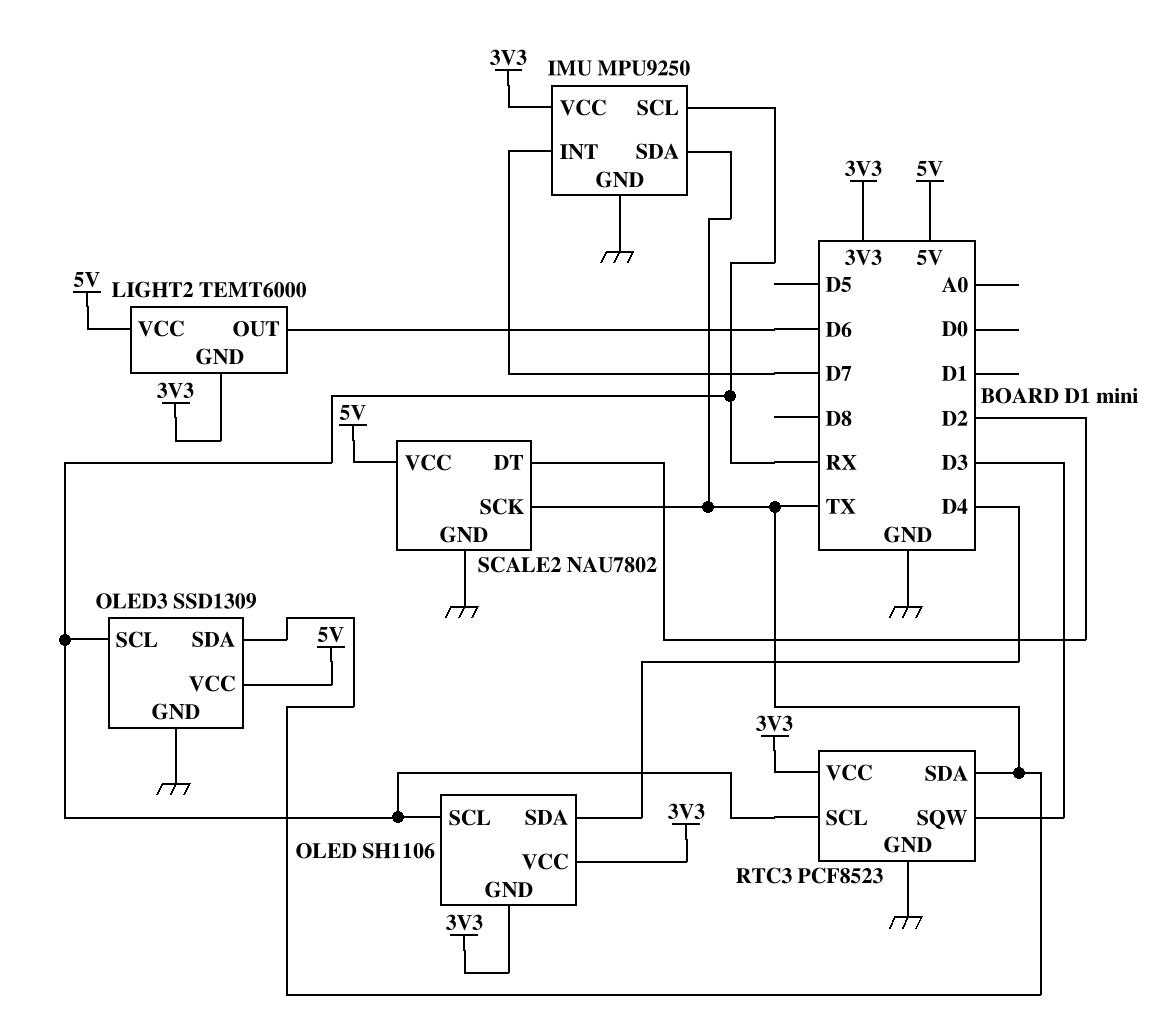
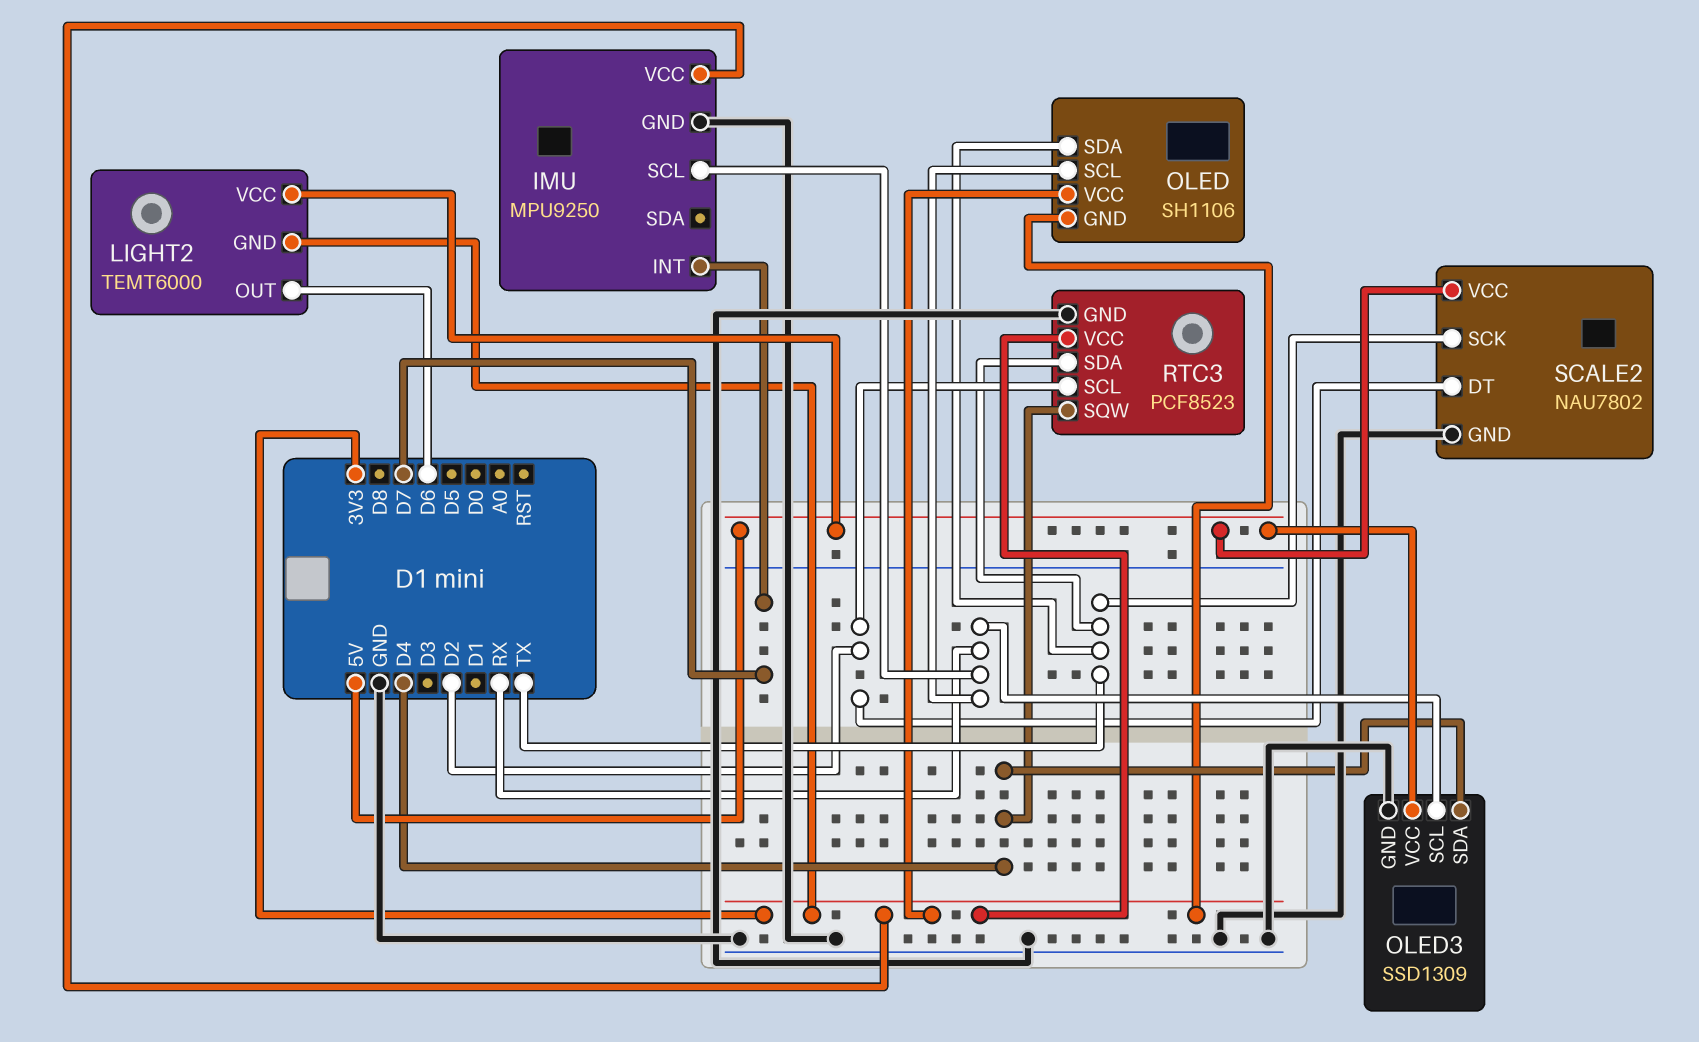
IMU pin SDA: TX -> none
OLED pin SDA: D4 -> TX
OLED3 pin SDA: TX -> D4
RTC3 pin SCL: RX -> D2
RTC3 pin SQW: D3 -> D4

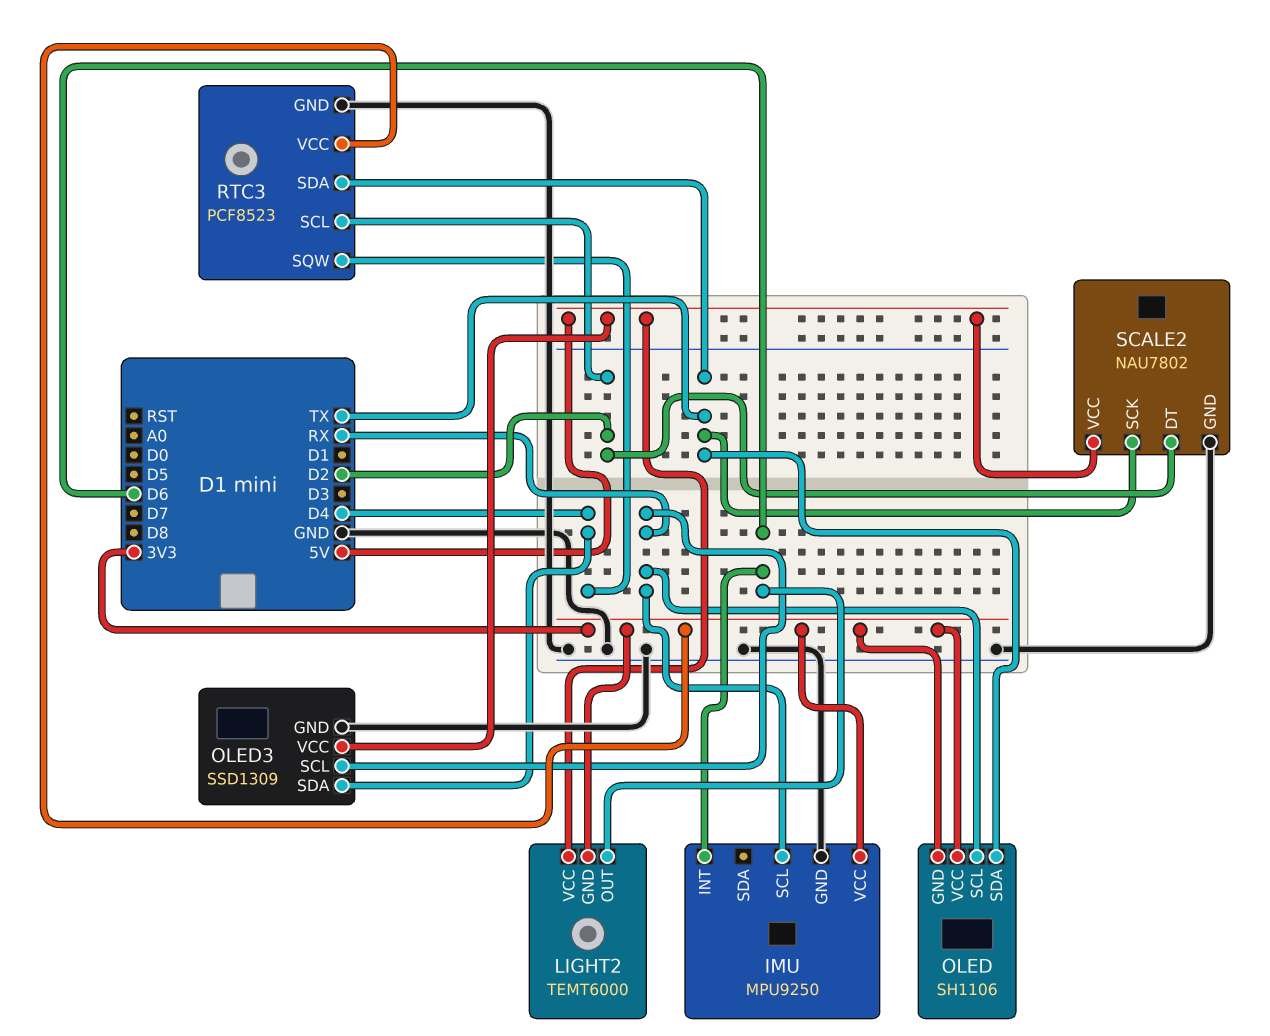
IMU pin INT: D7 -> D6

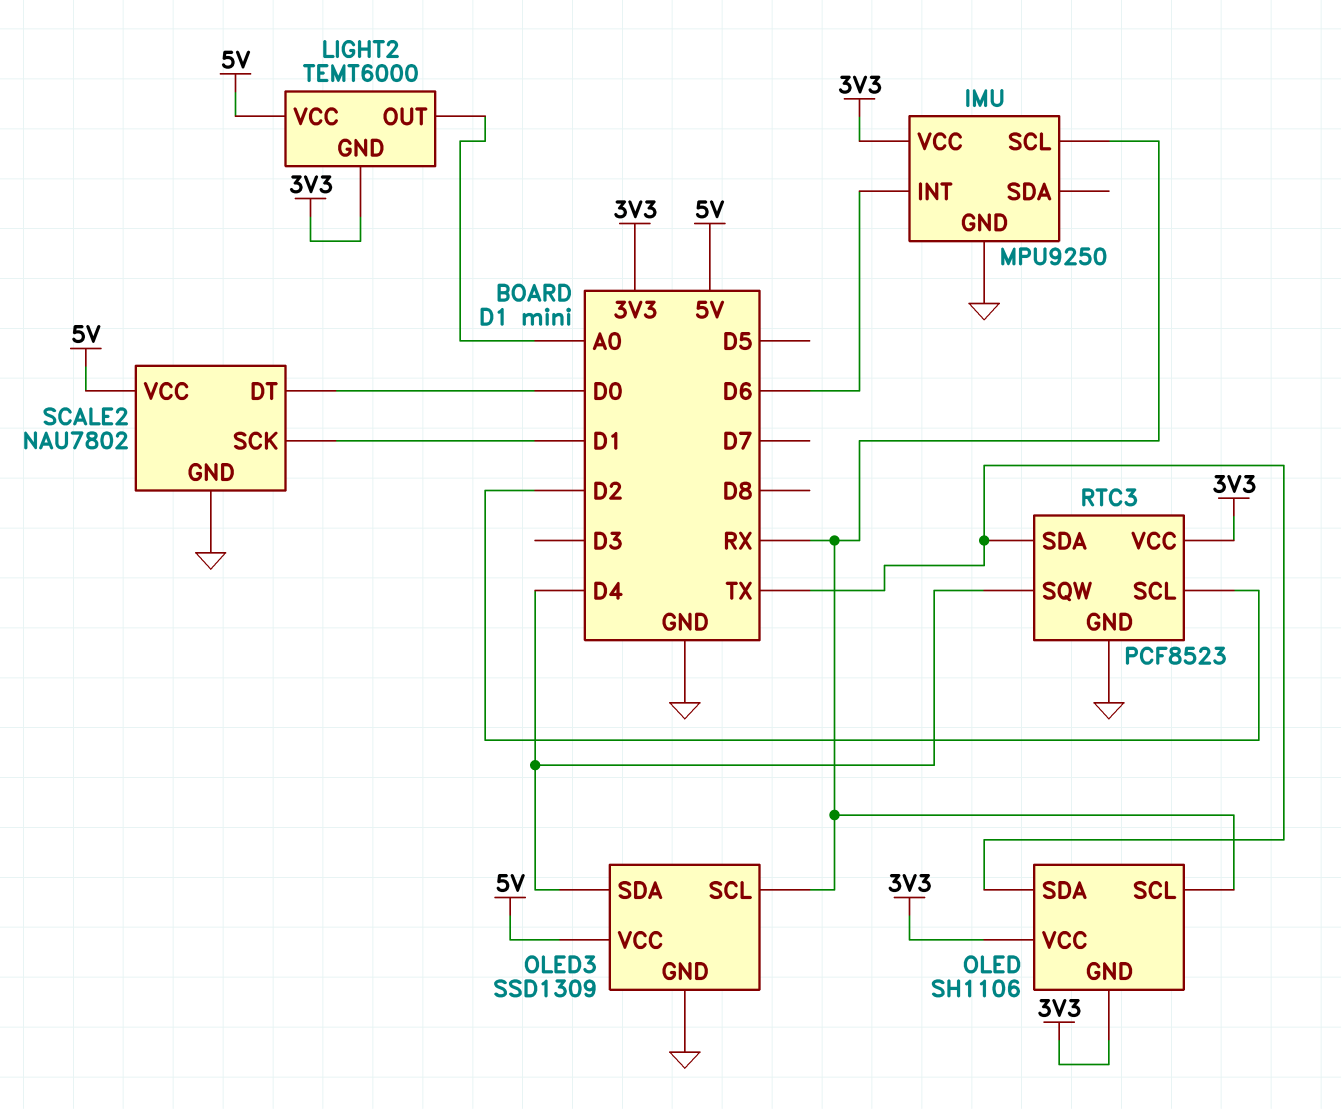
LIGHT2 pin OUT: D6 -> A0
SCALE2 pin DT: D2 -> D0
SCALE2 pin SCK: TX -> D1

